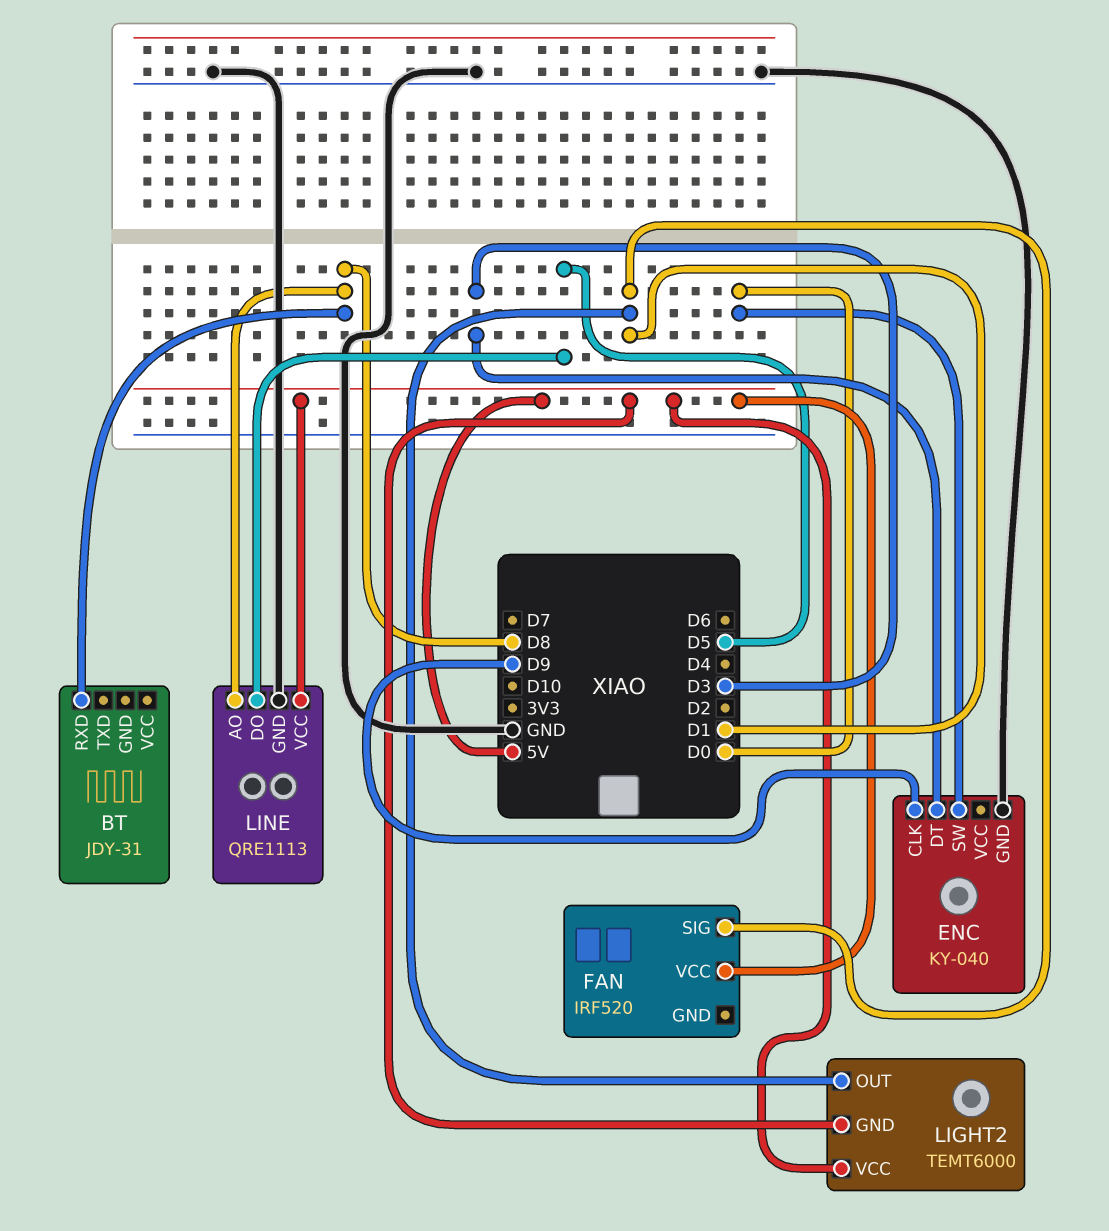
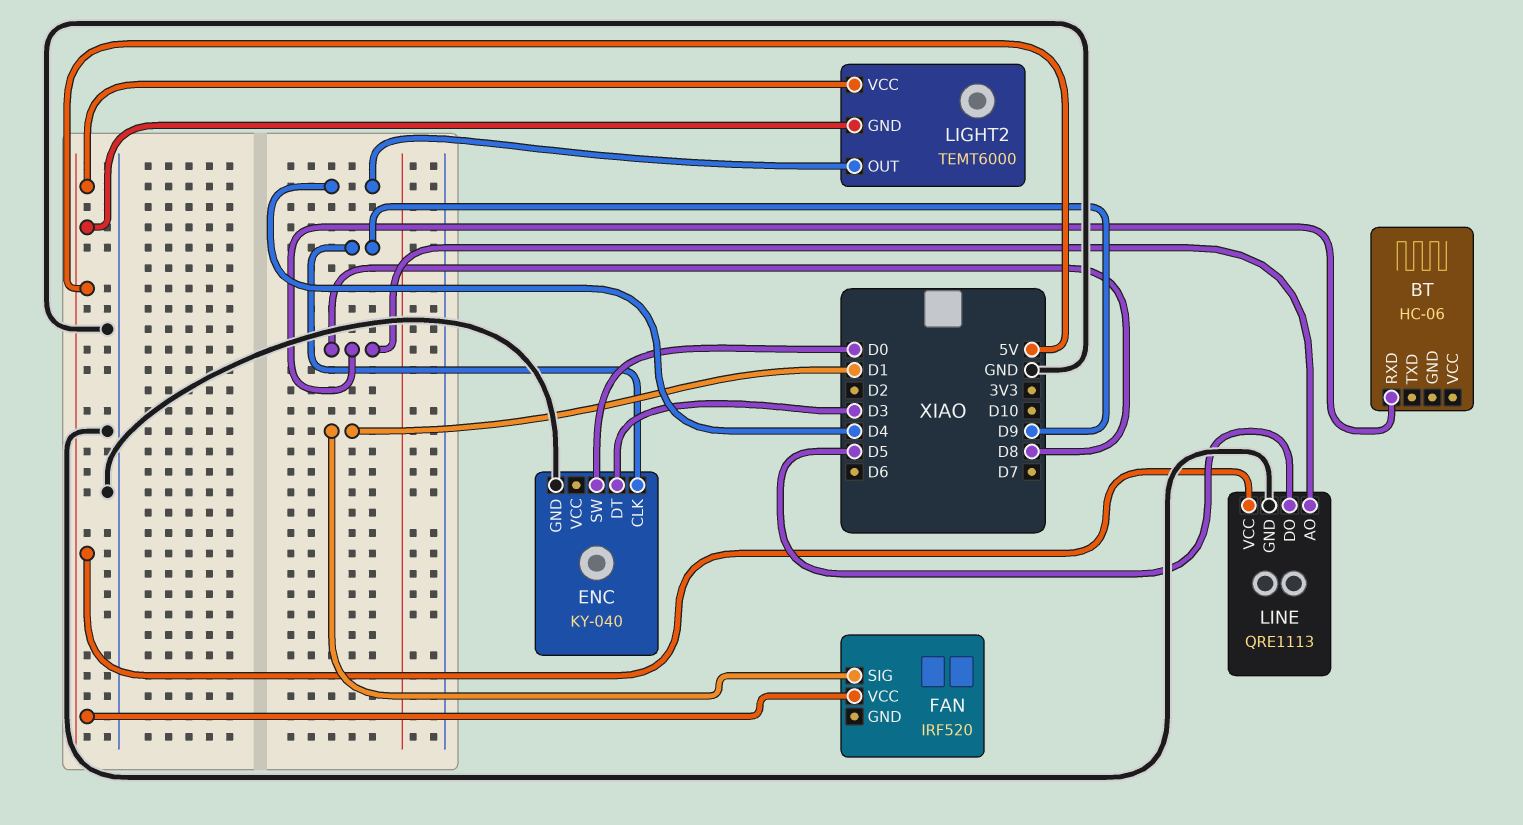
BT: JDY-31 -> HC-06
LIGHT2 pin OUT: D1 -> D4

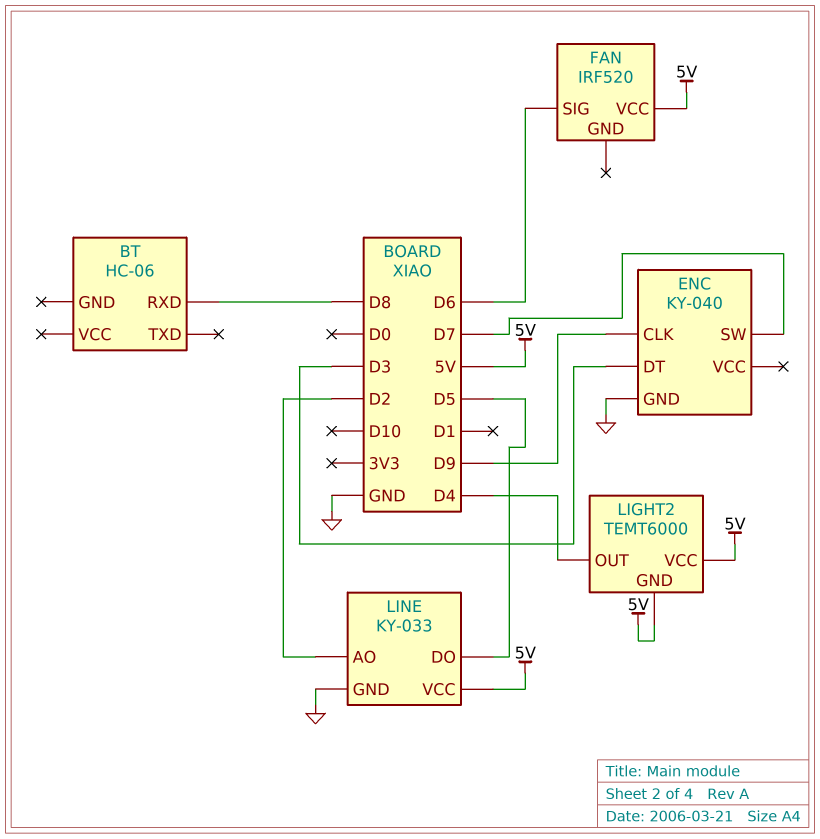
ENC pin SW: D0 -> D7
FAN pin SIG: D1 -> D6
LINE: QRE1113 -> KY-033
LINE pin AO: D8 -> D2

